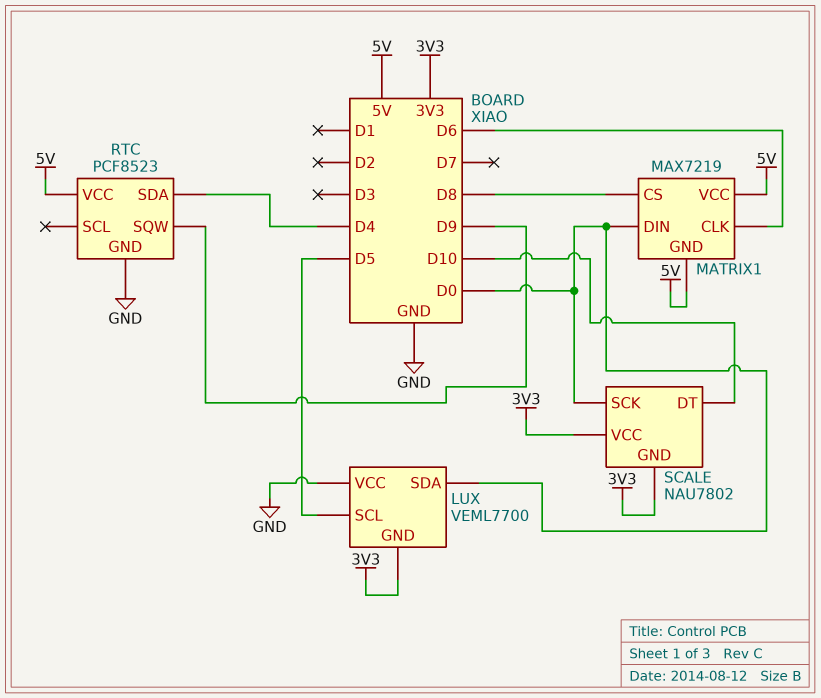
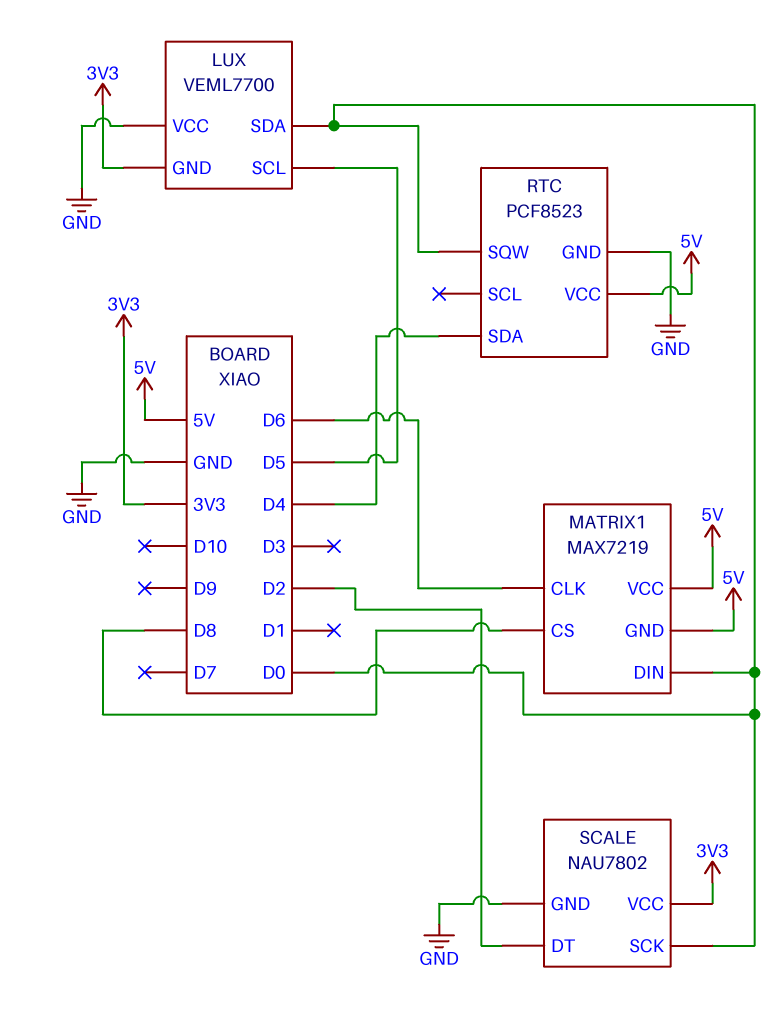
RTC pin SQW: D9 -> D0
SCALE pin DT: D10 -> D2
SCALE pin GND: 3V3 -> GND

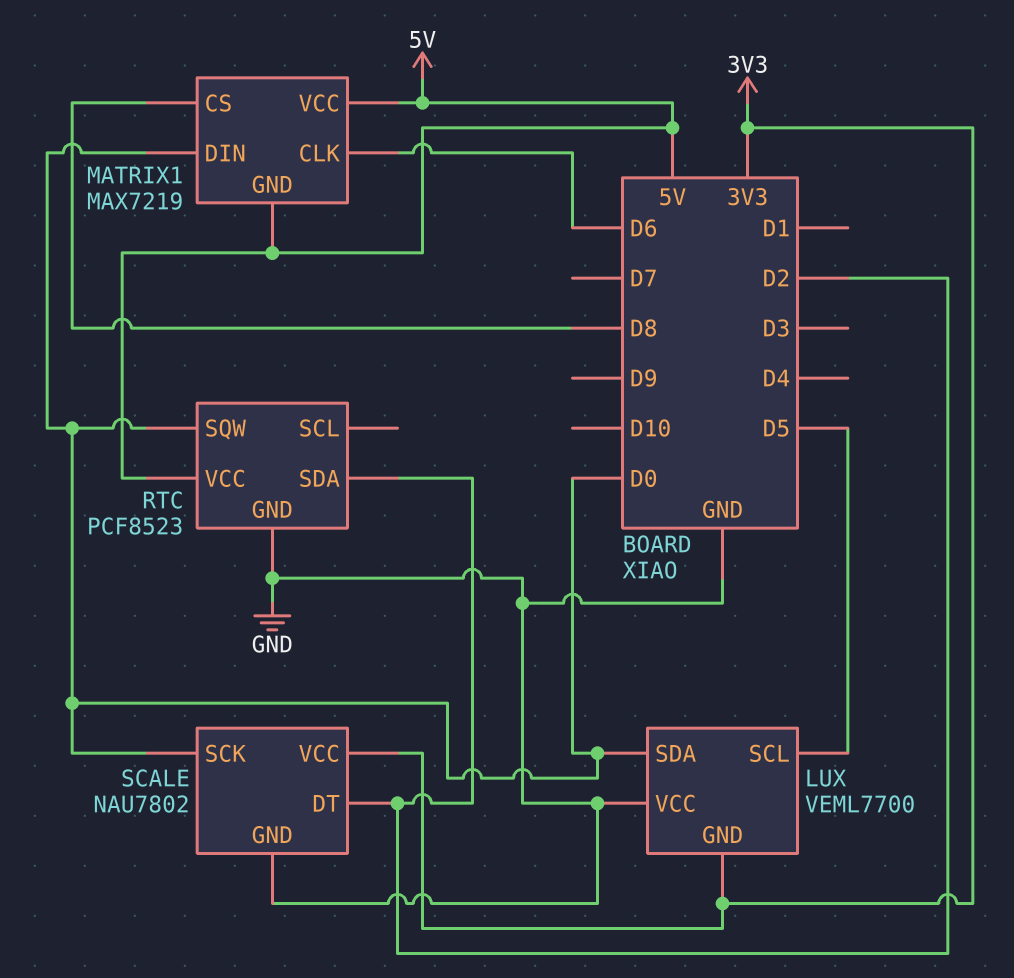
RTC pin SDA: D4 -> D2

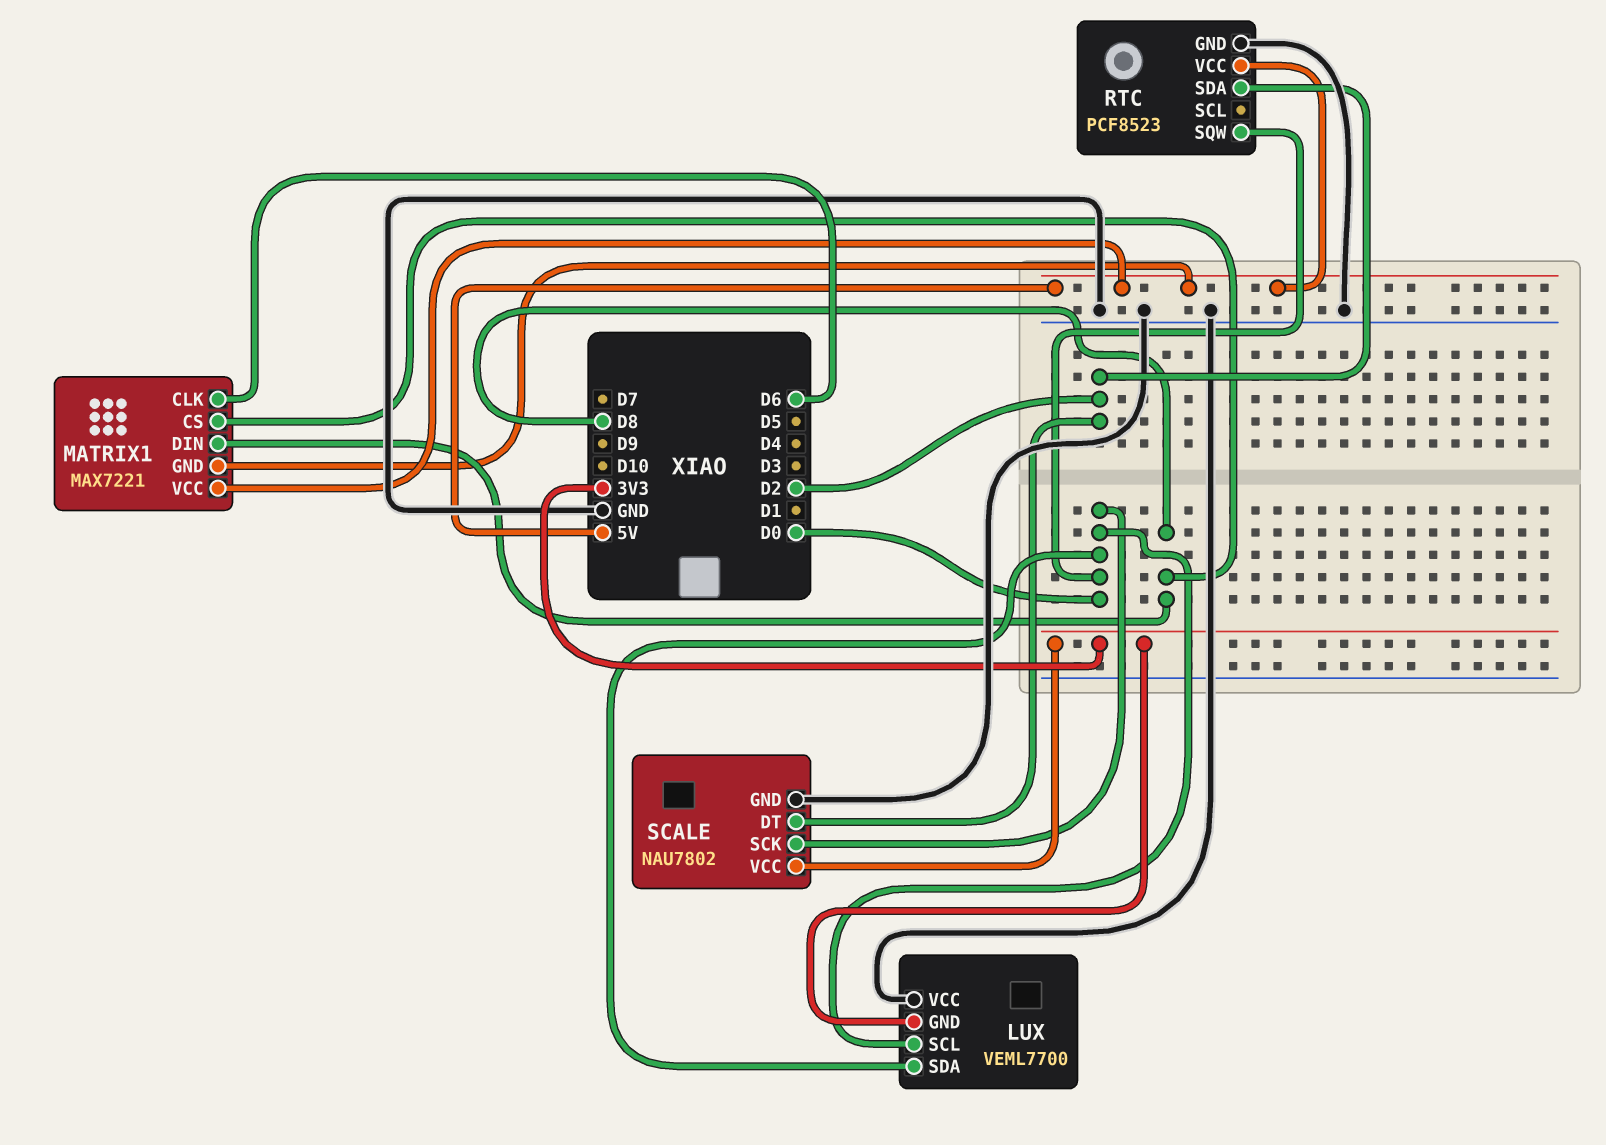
LUX pin SCL: D5 -> D0
MATRIX1: MAX7219 -> MAX7221
MATRIX1 pin DIN: D0 -> D8

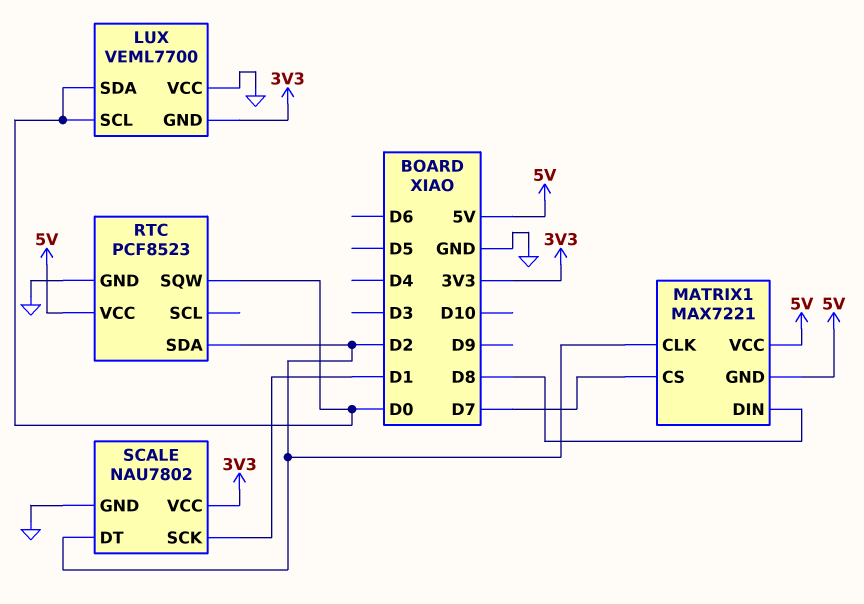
MATRIX1 pin CLK: D6 -> D2
MATRIX1 pin CS: D8 -> D7
SCALE pin SCK: D0 -> D1

